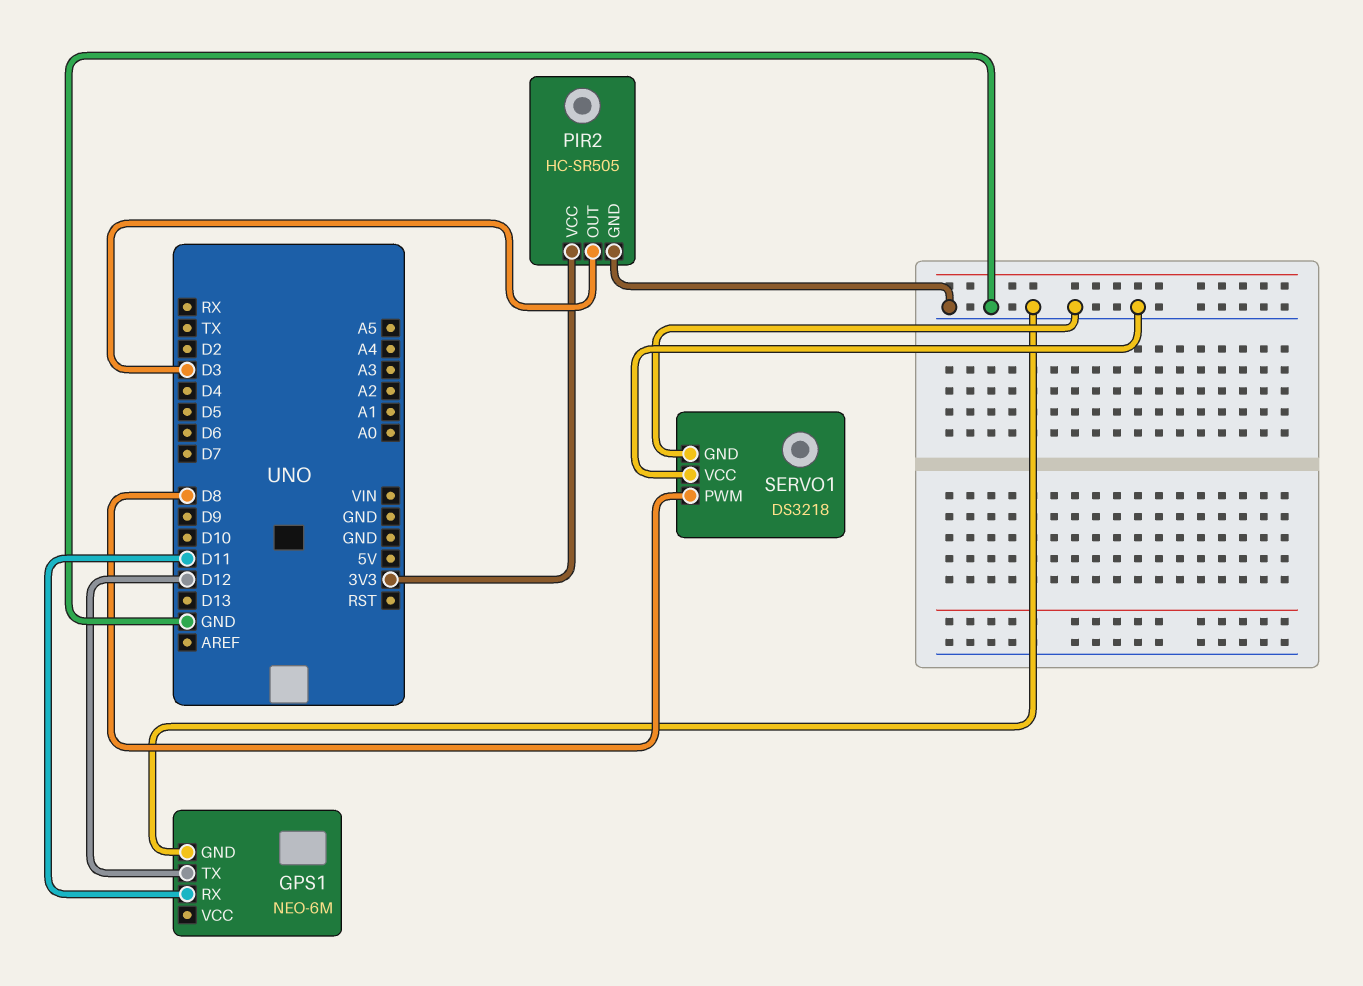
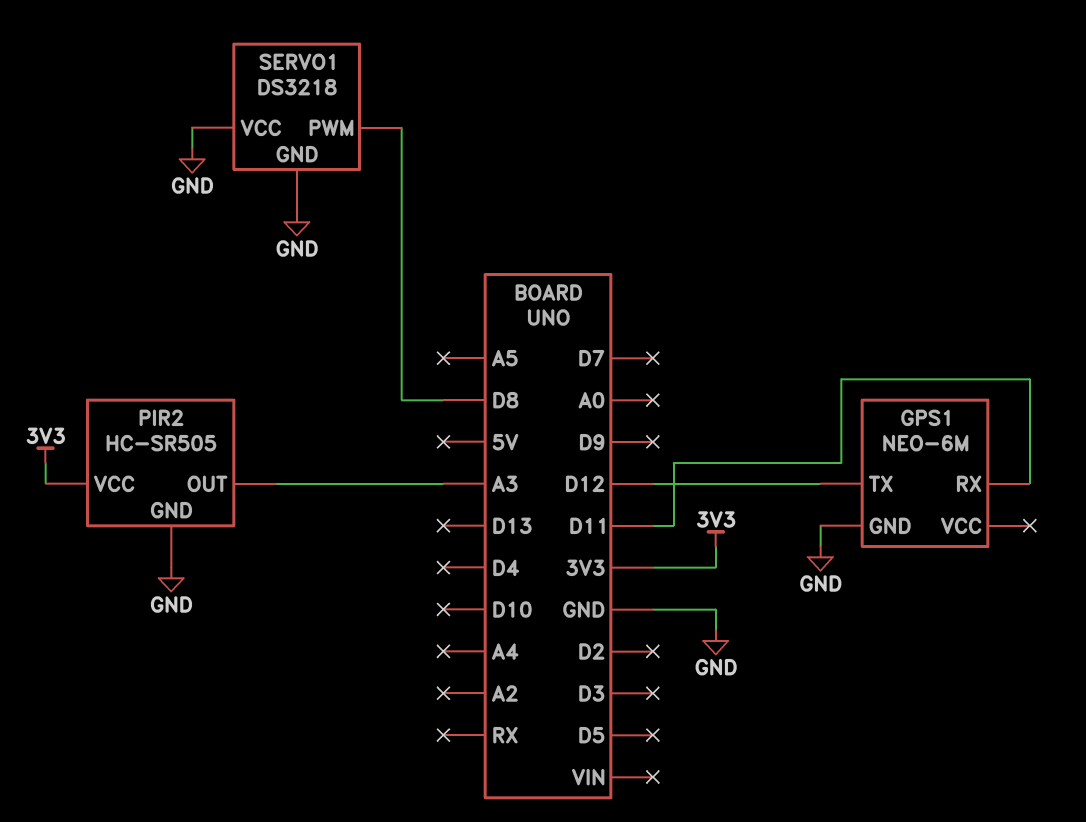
PIR2 pin OUT: D3 -> A3

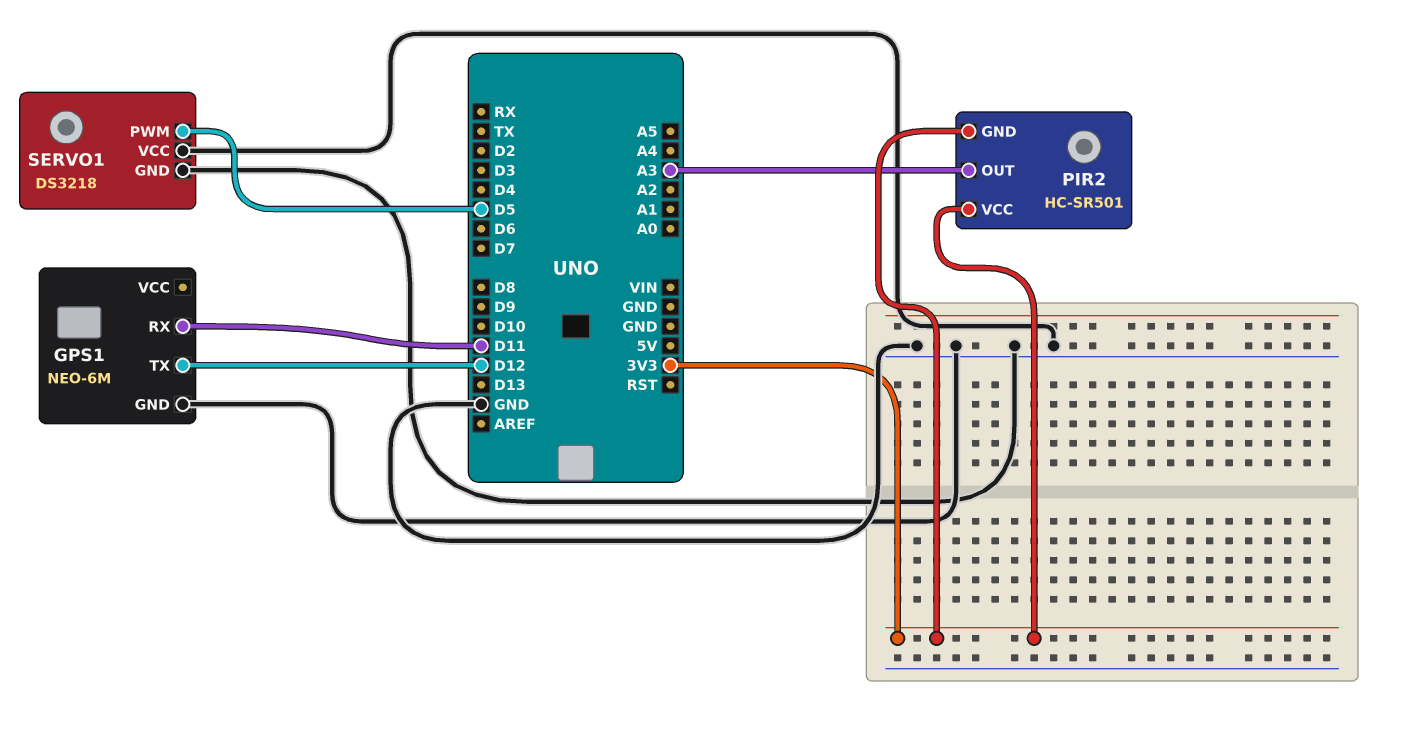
PIR2: HC-SR505 -> HC-SR501
PIR2 pin GND: GND -> 3V3
SERVO1 pin PWM: D8 -> D5

